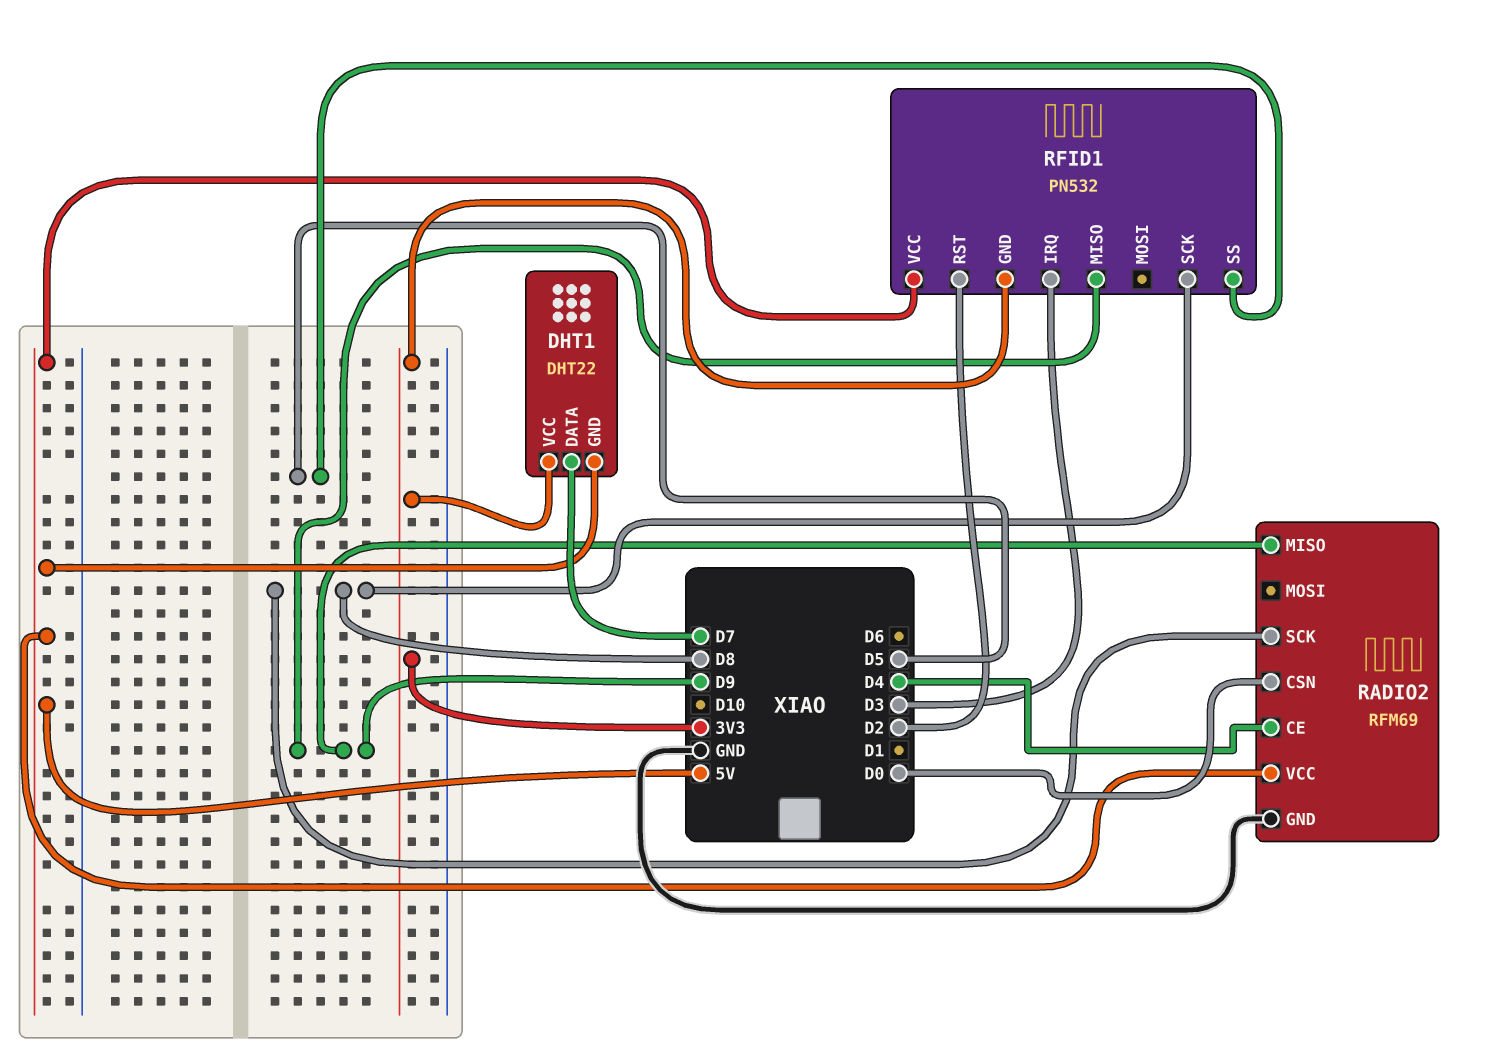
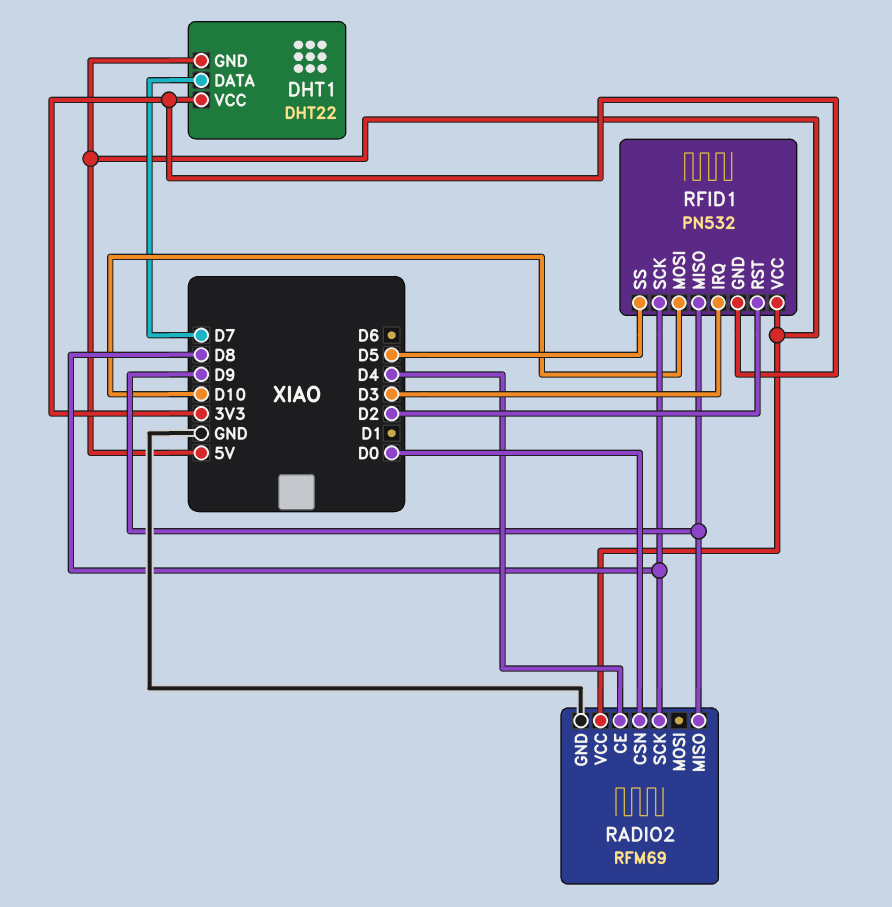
RFID1 pin MOSI: none -> D10

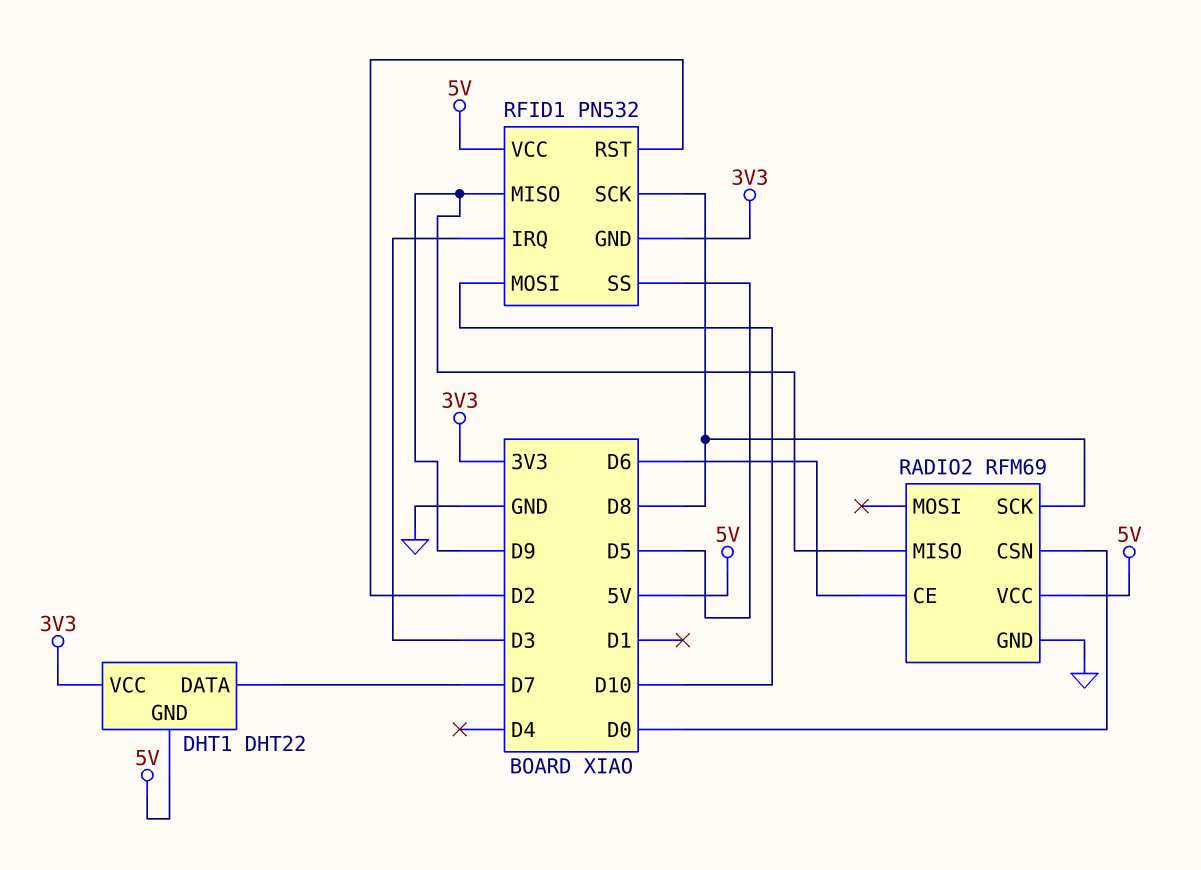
RADIO2 pin CE: D4 -> D6

